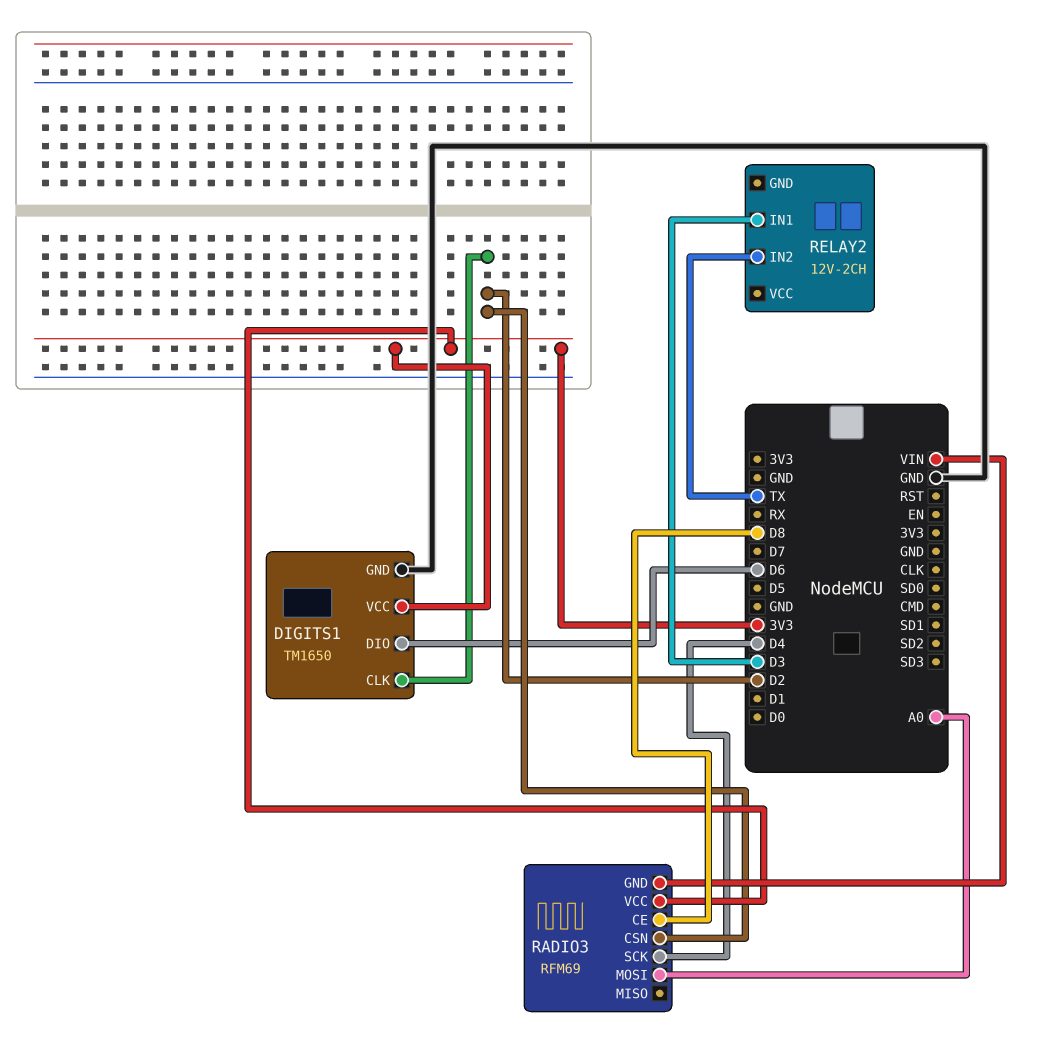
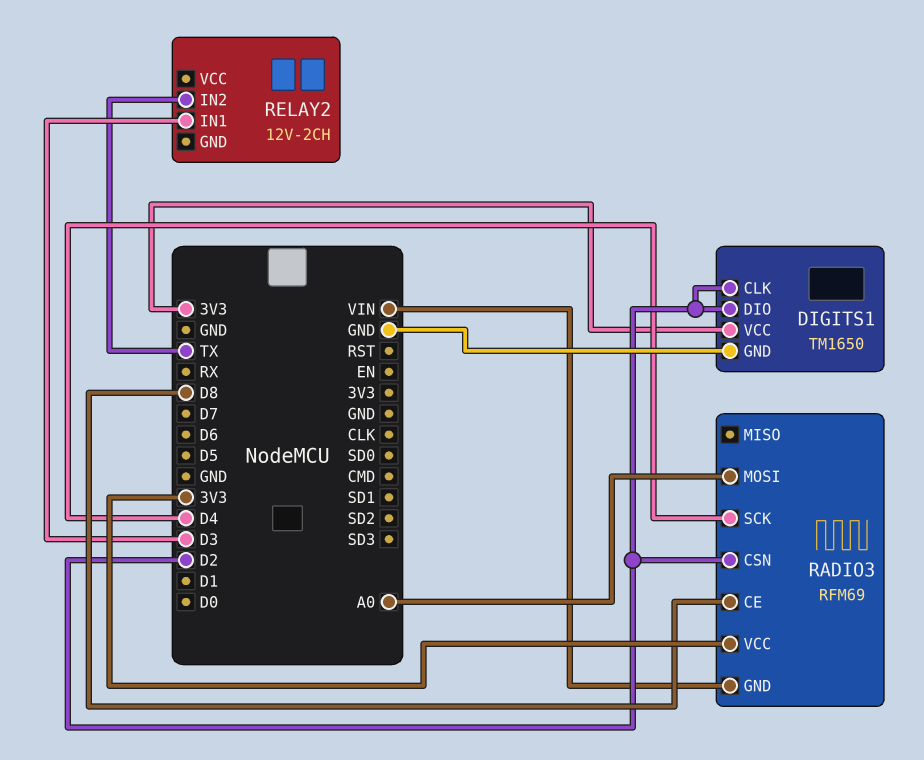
DIGITS1 pin DIO: D6 -> D2

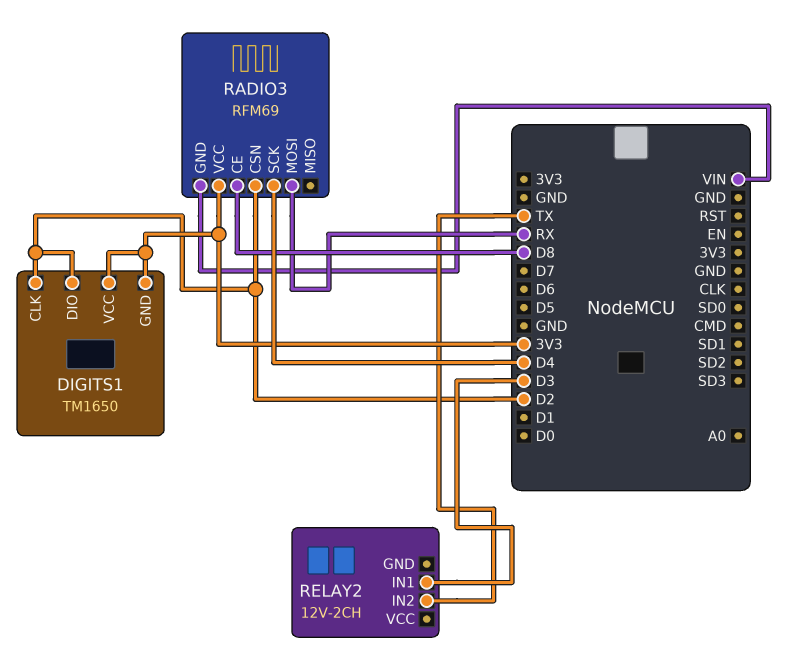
DIGITS1 pin GND: GND -> 3V3
RADIO3 pin MOSI: A0 -> RX

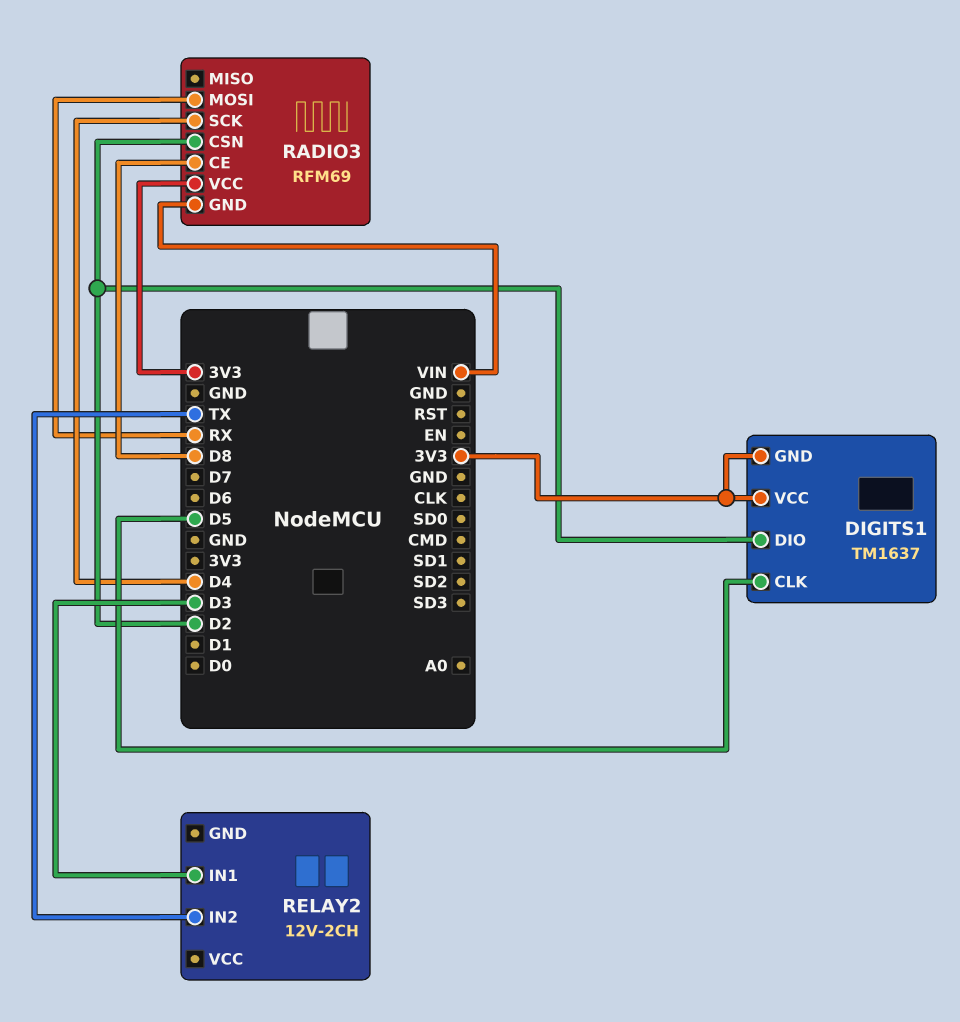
DIGITS1: TM1650 -> TM1637
DIGITS1 pin CLK: D2 -> D5

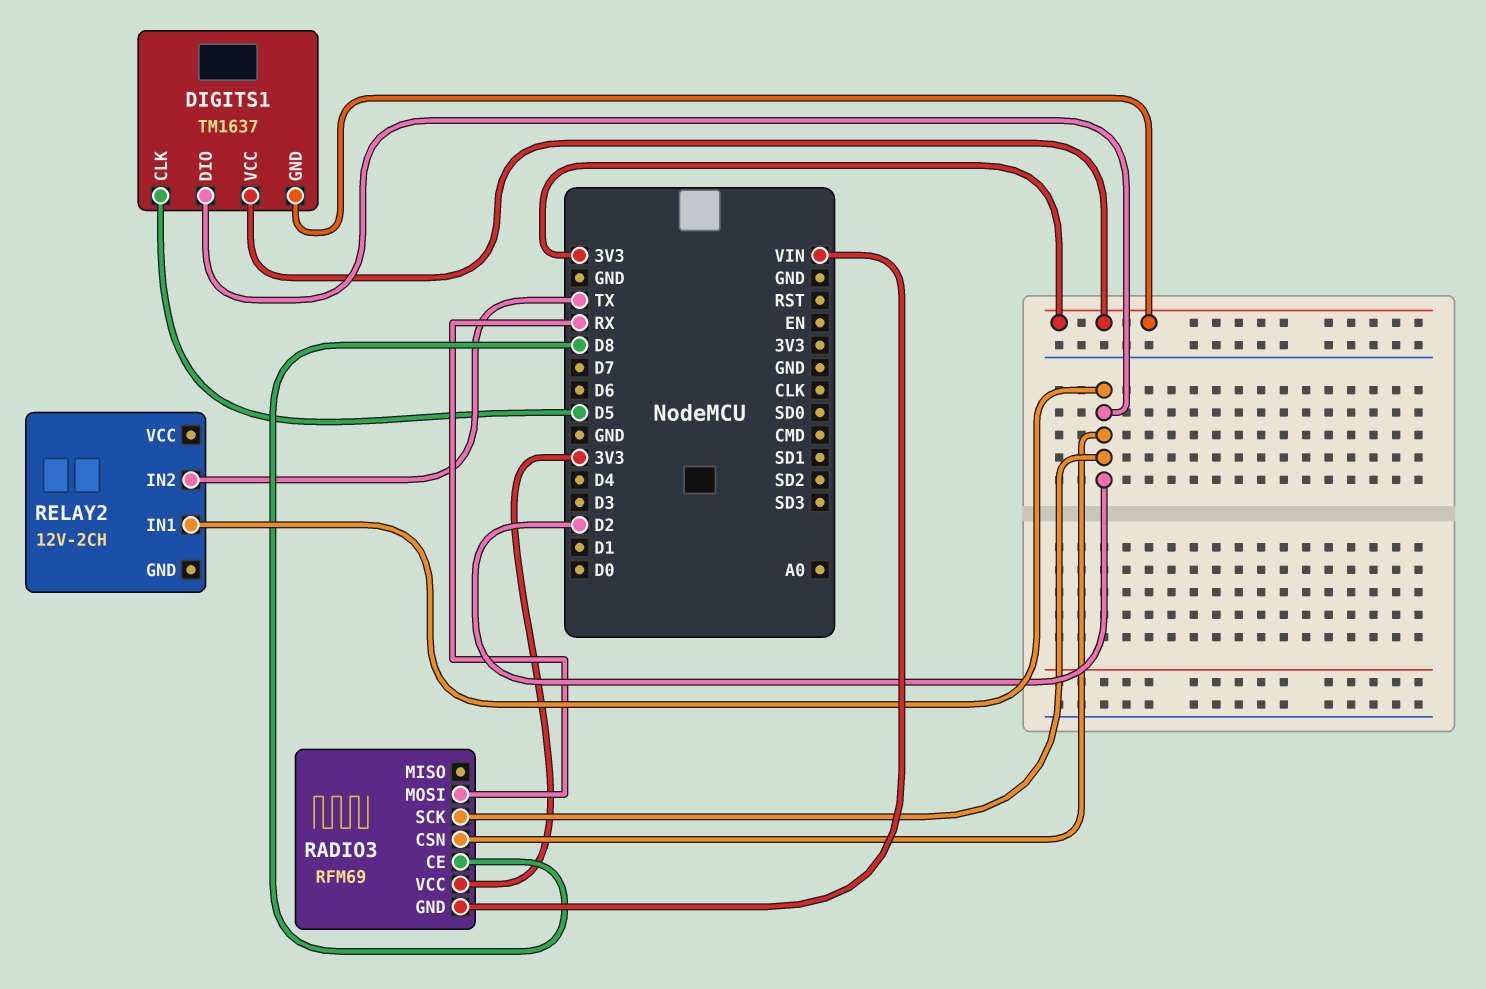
RADIO3 pin SCK: D4 -> D2
RELAY2 pin IN1: D3 -> D2

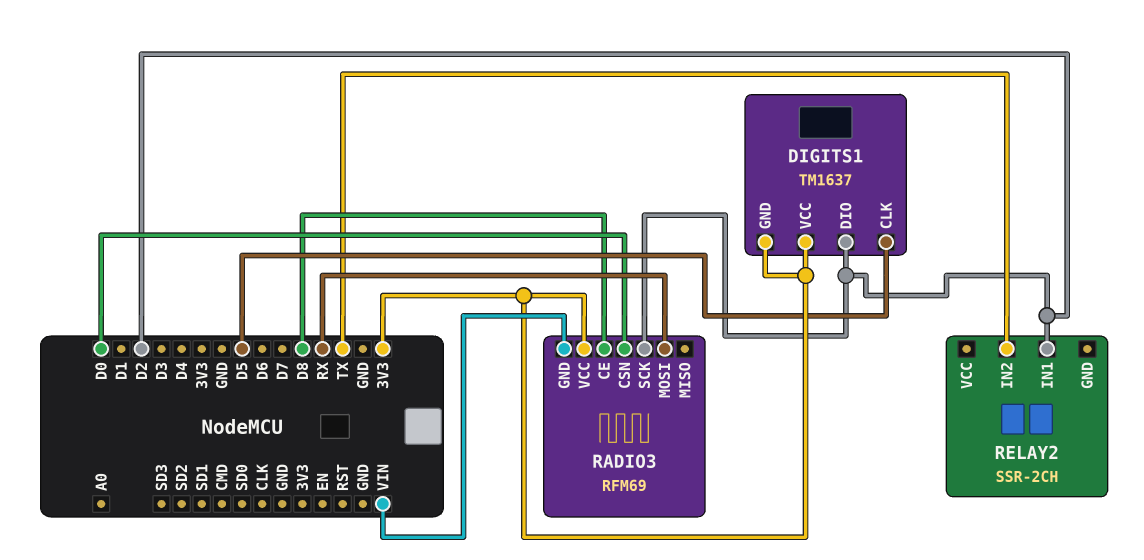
RADIO3 pin CSN: D2 -> D0
RELAY2: 12V-2CH -> SSR-2CH

